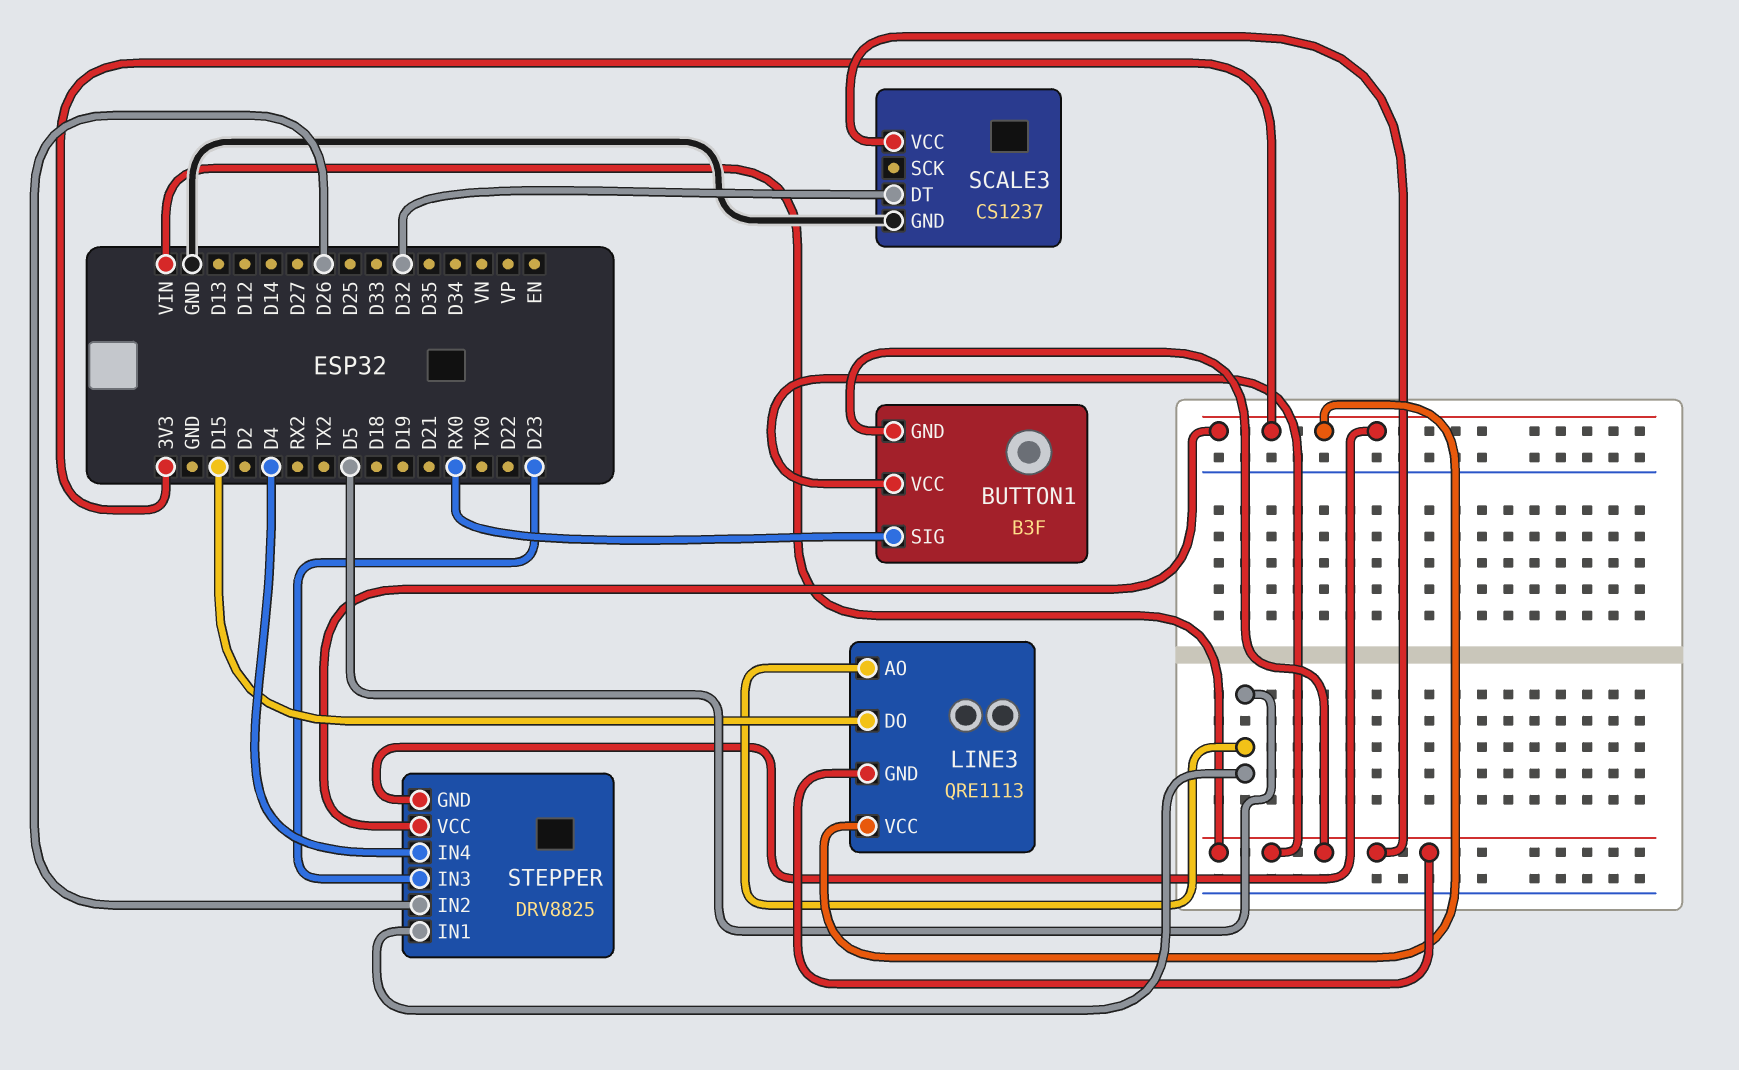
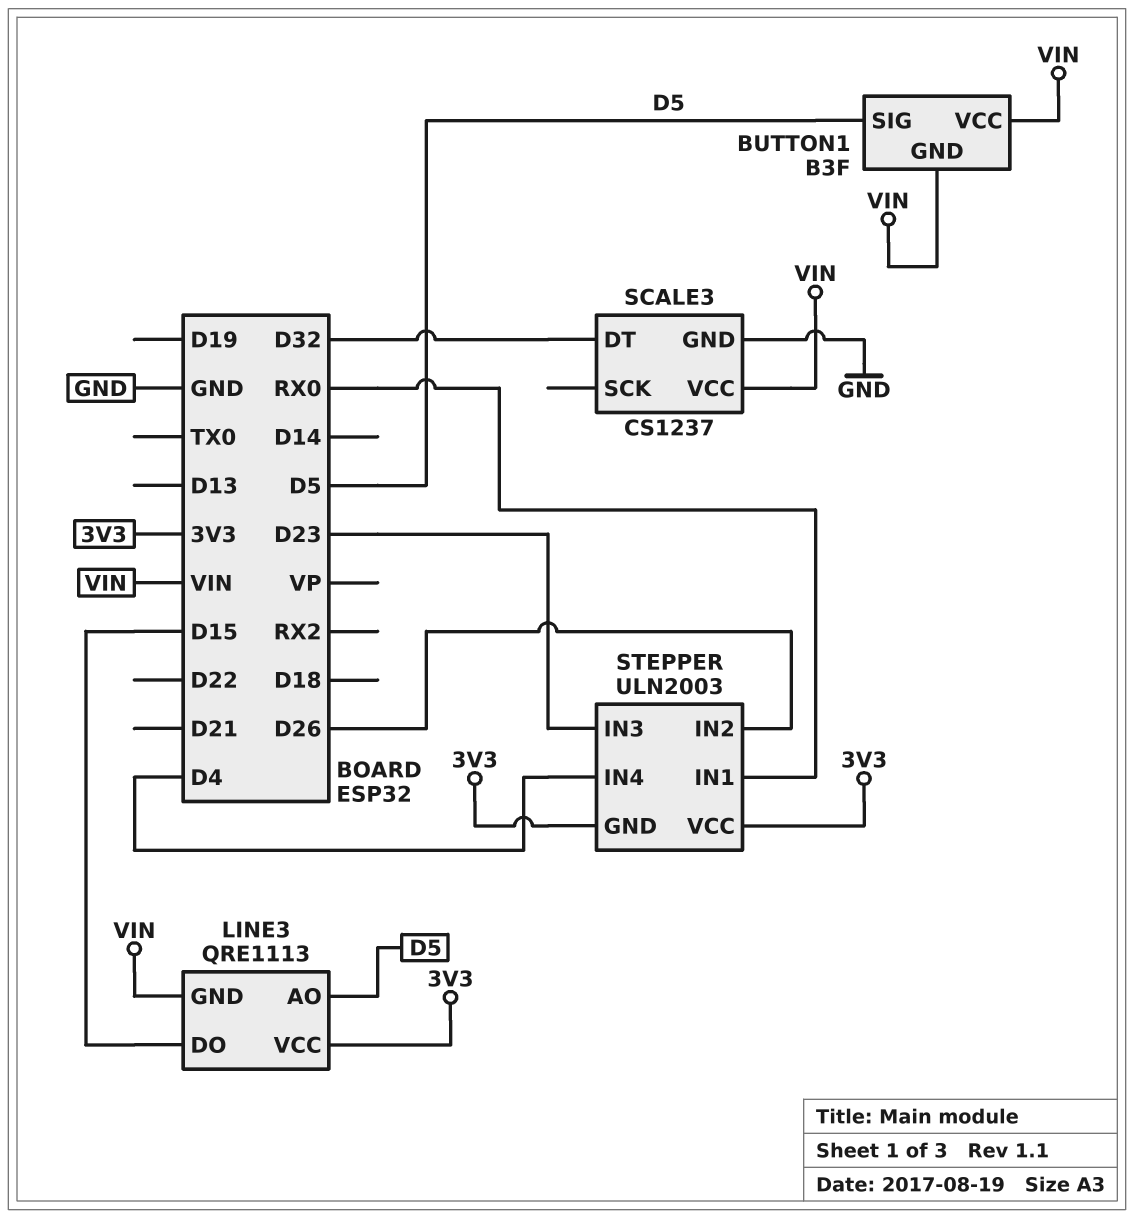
BUTTON1 pin SIG: RX0 -> D5
STEPPER: DRV8825 -> ULN2003
STEPPER pin IN1: D5 -> RX0

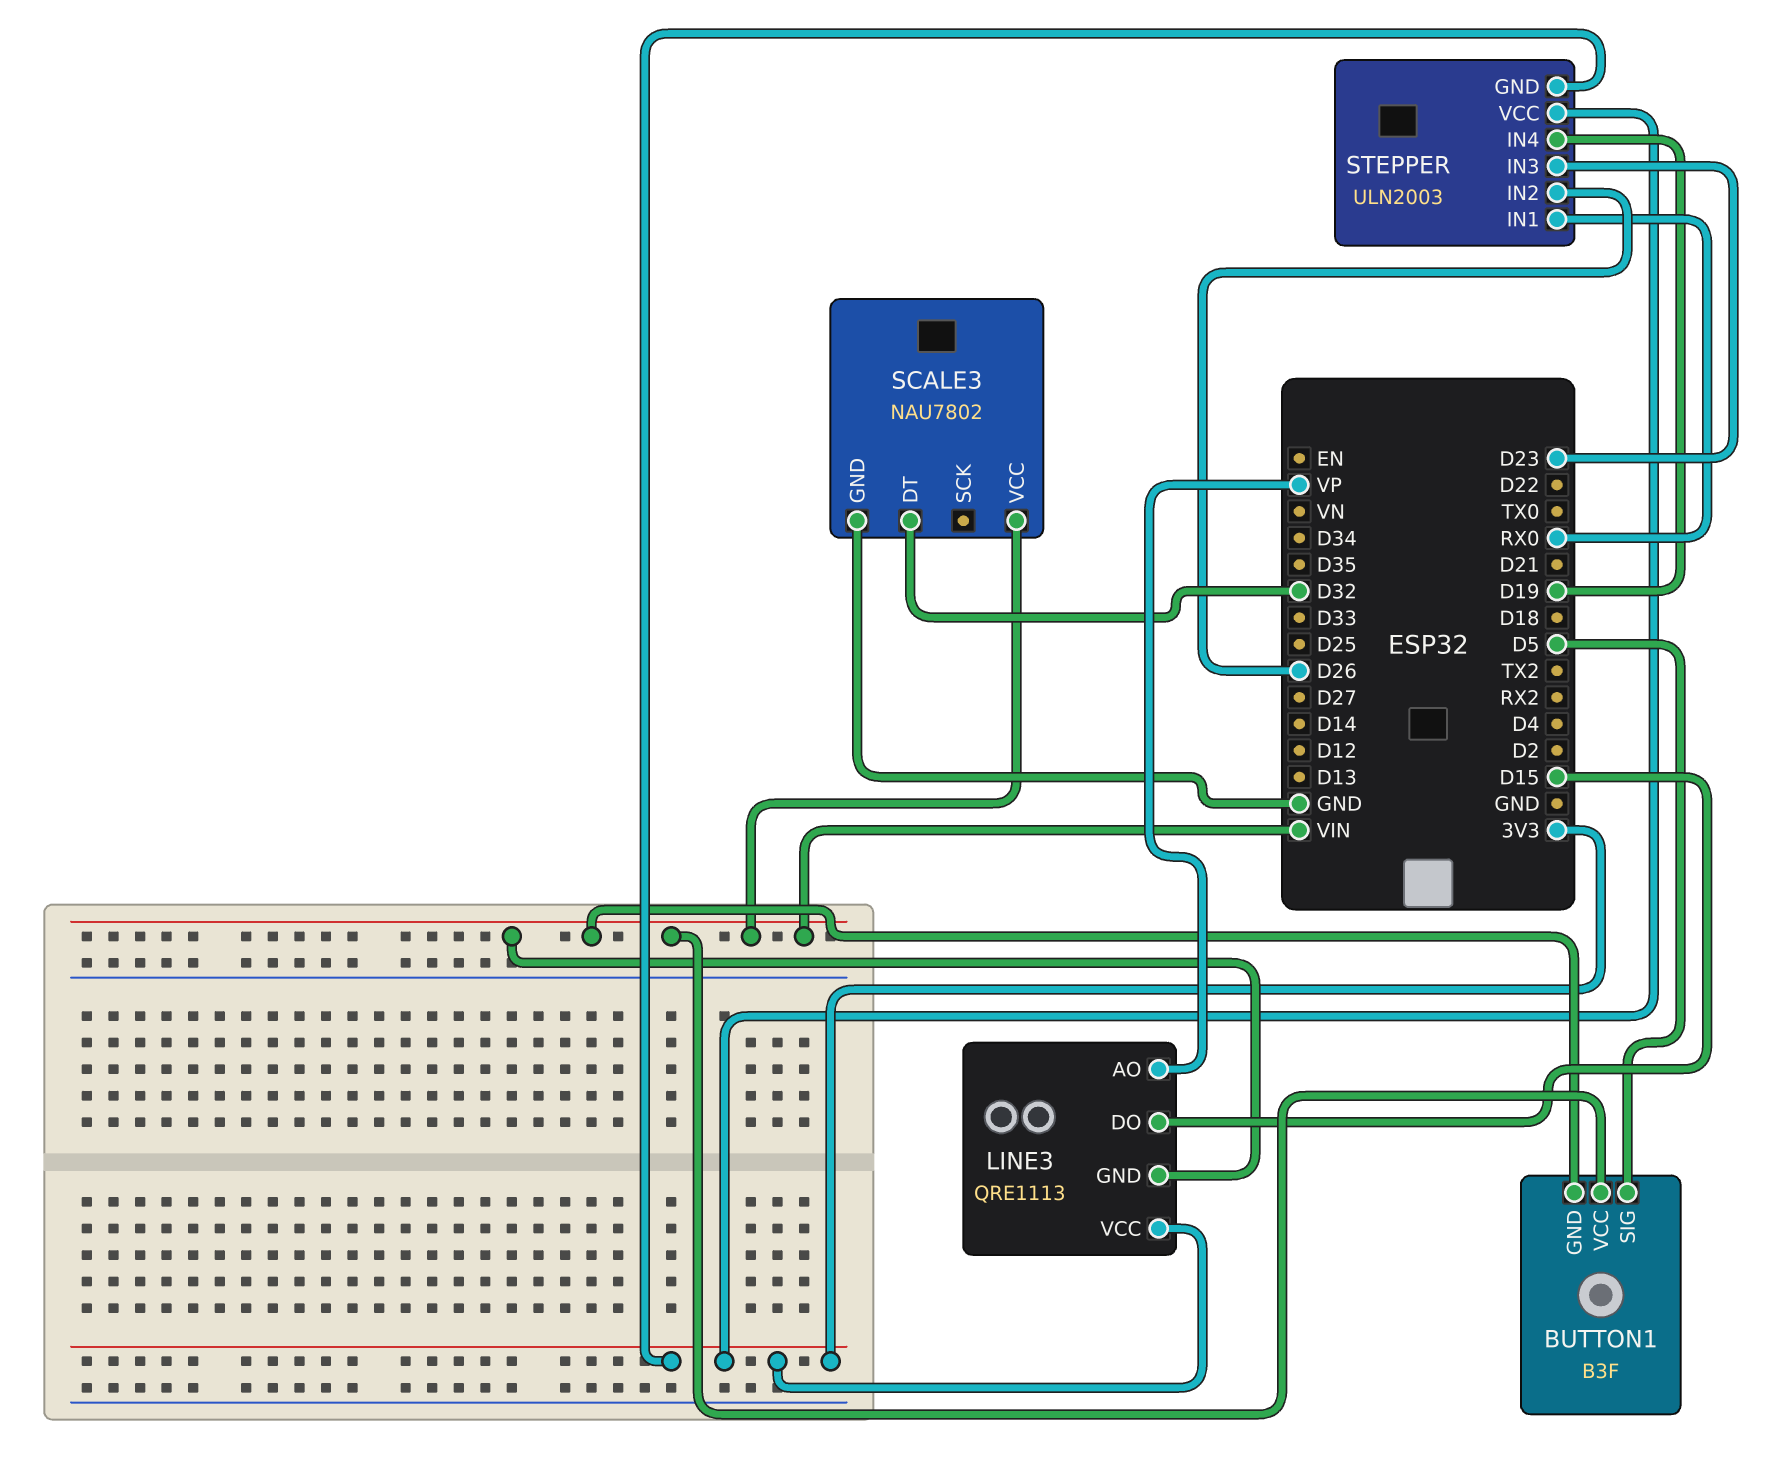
LINE3 pin AO: D5 -> VP
SCALE3: CS1237 -> NAU7802
STEPPER pin IN4: D4 -> D19

